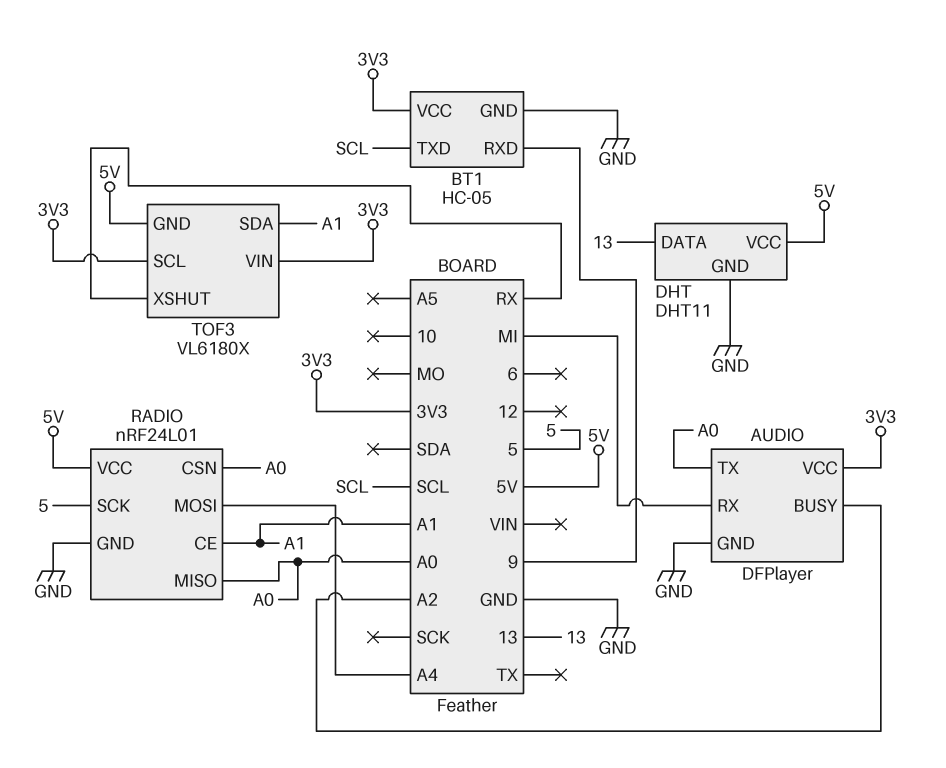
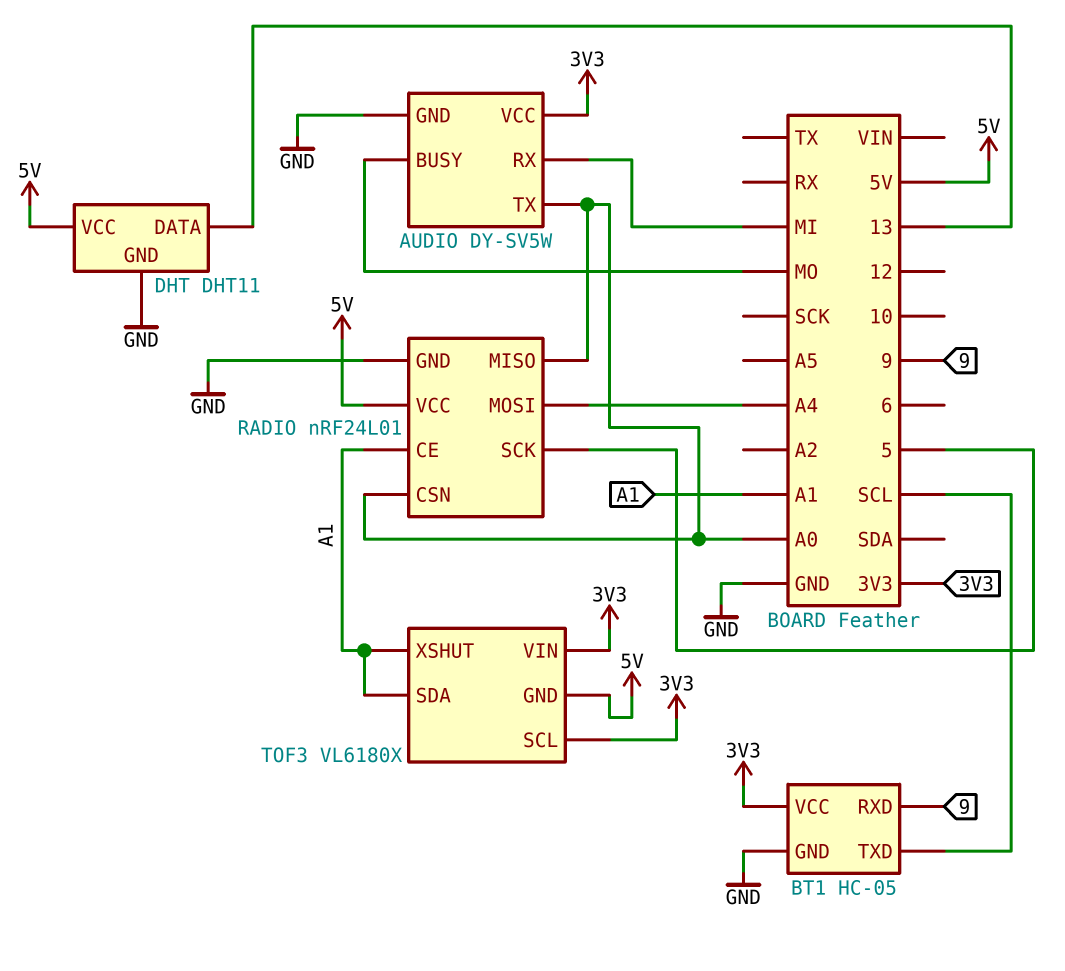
AUDIO: DFPlayer -> DY-SV5W
AUDIO pin BUSY: A2 -> MO
TOF3 pin XSHUT: RX -> A1

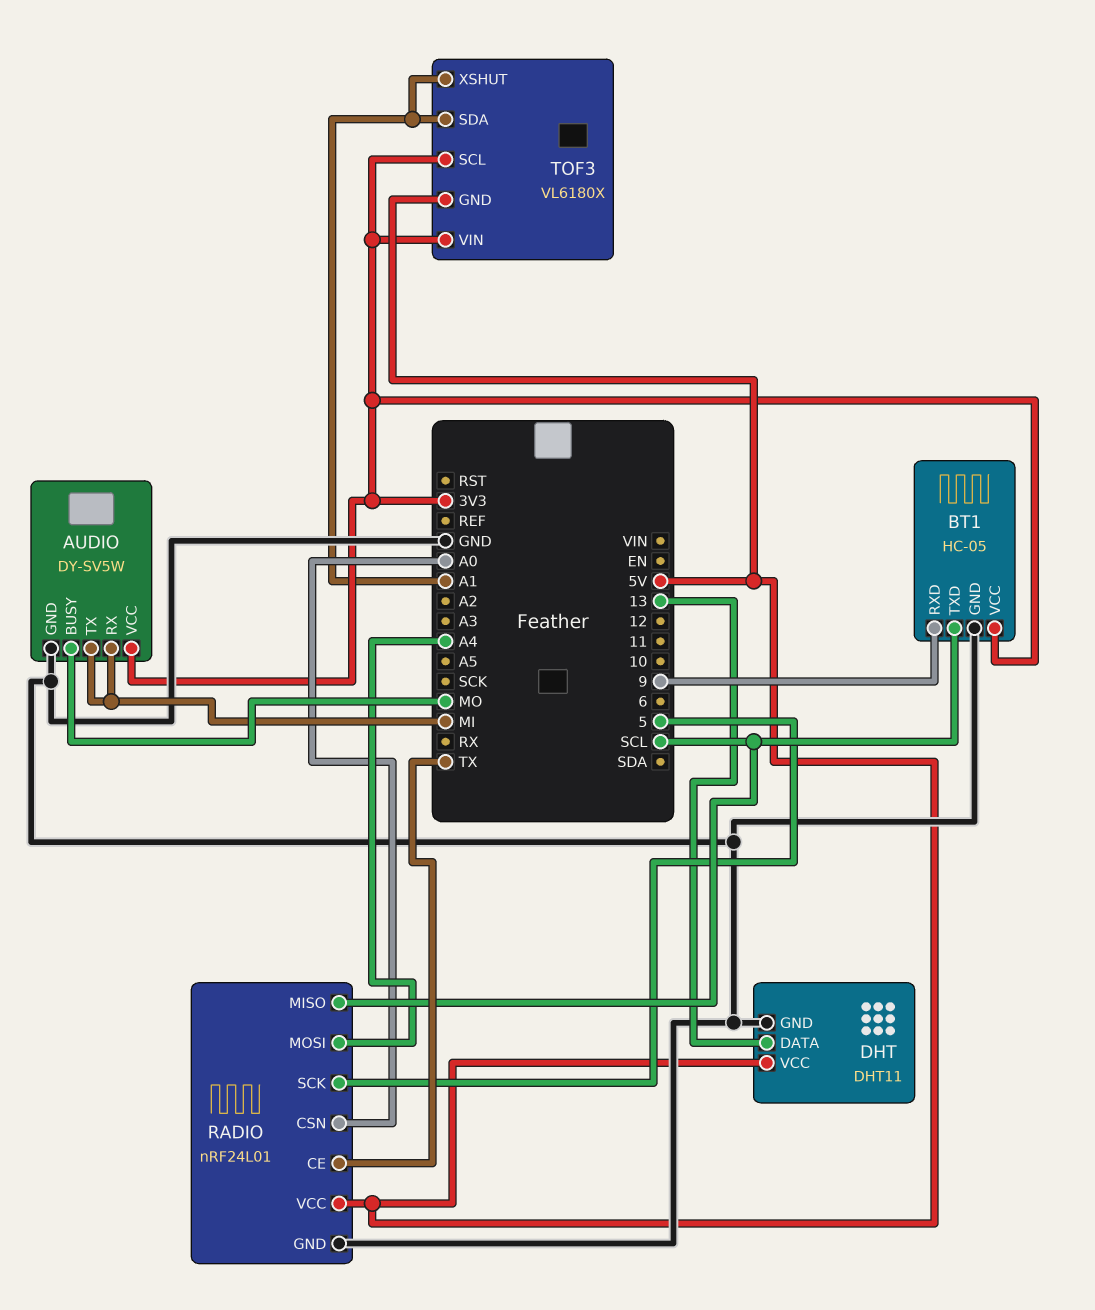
AUDIO pin TX: A0 -> MI
RADIO pin CE: A1 -> TX
RADIO pin MISO: A0 -> SCL

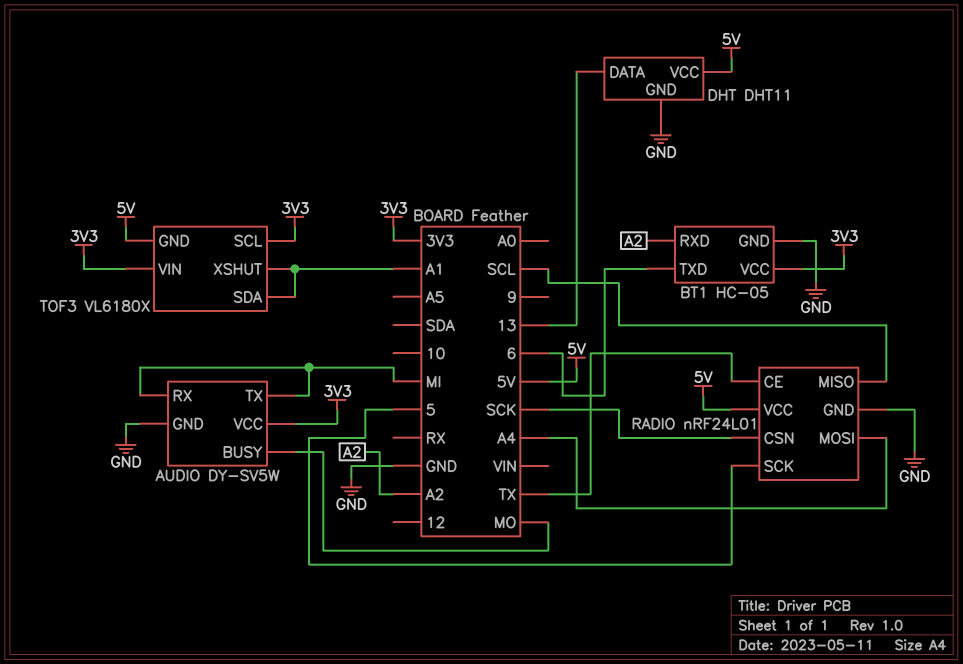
BT1 pin RXD: 9 -> A2
BT1 pin TXD: SCL -> 6
RADIO pin CSN: A0 -> SCK

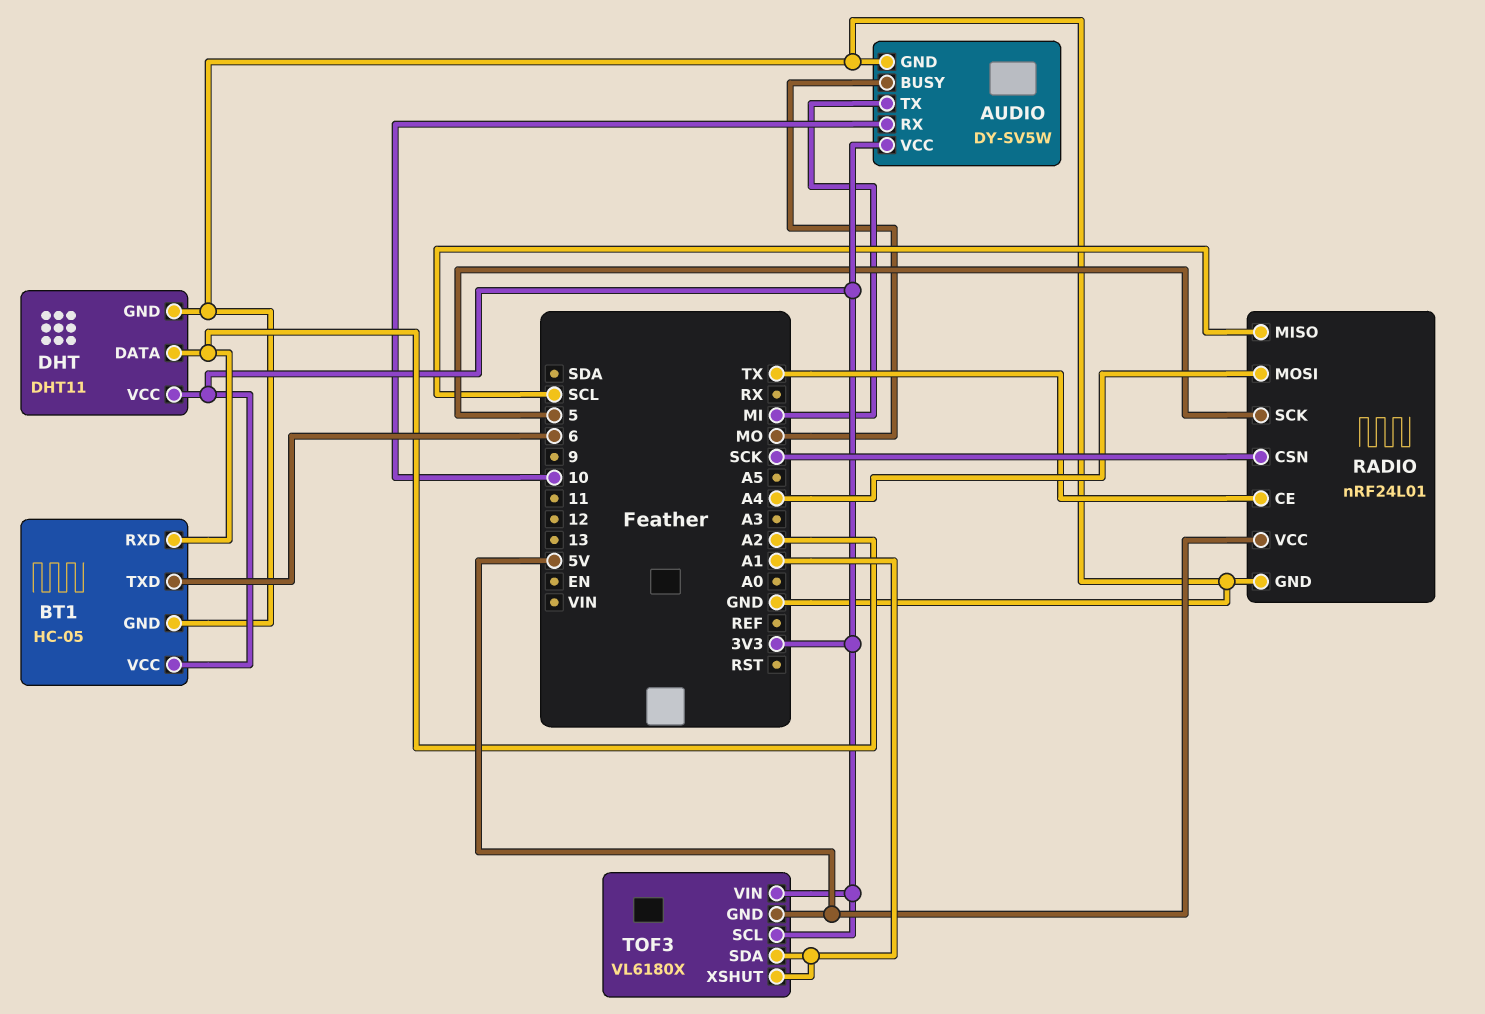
AUDIO pin RX: MI -> 10
DHT pin DATA: 13 -> A2
DHT pin VCC: 5V -> 3V3

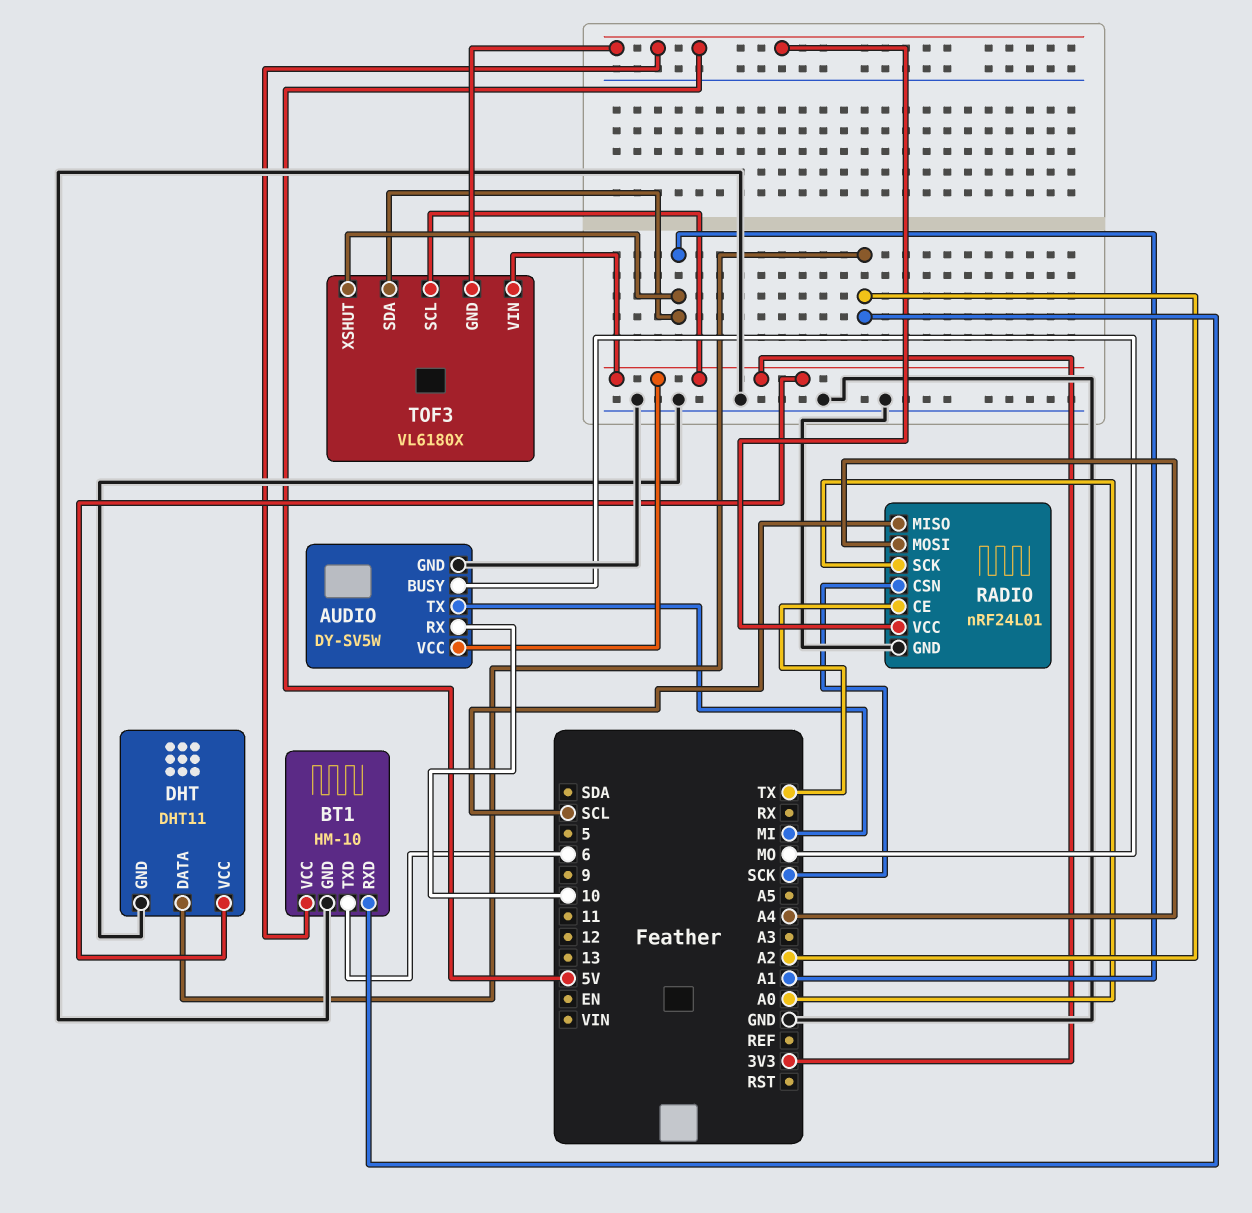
BT1: HC-05 -> HM-10
BT1 pin VCC: 3V3 -> 5V
RADIO pin SCK: 5 -> A0

